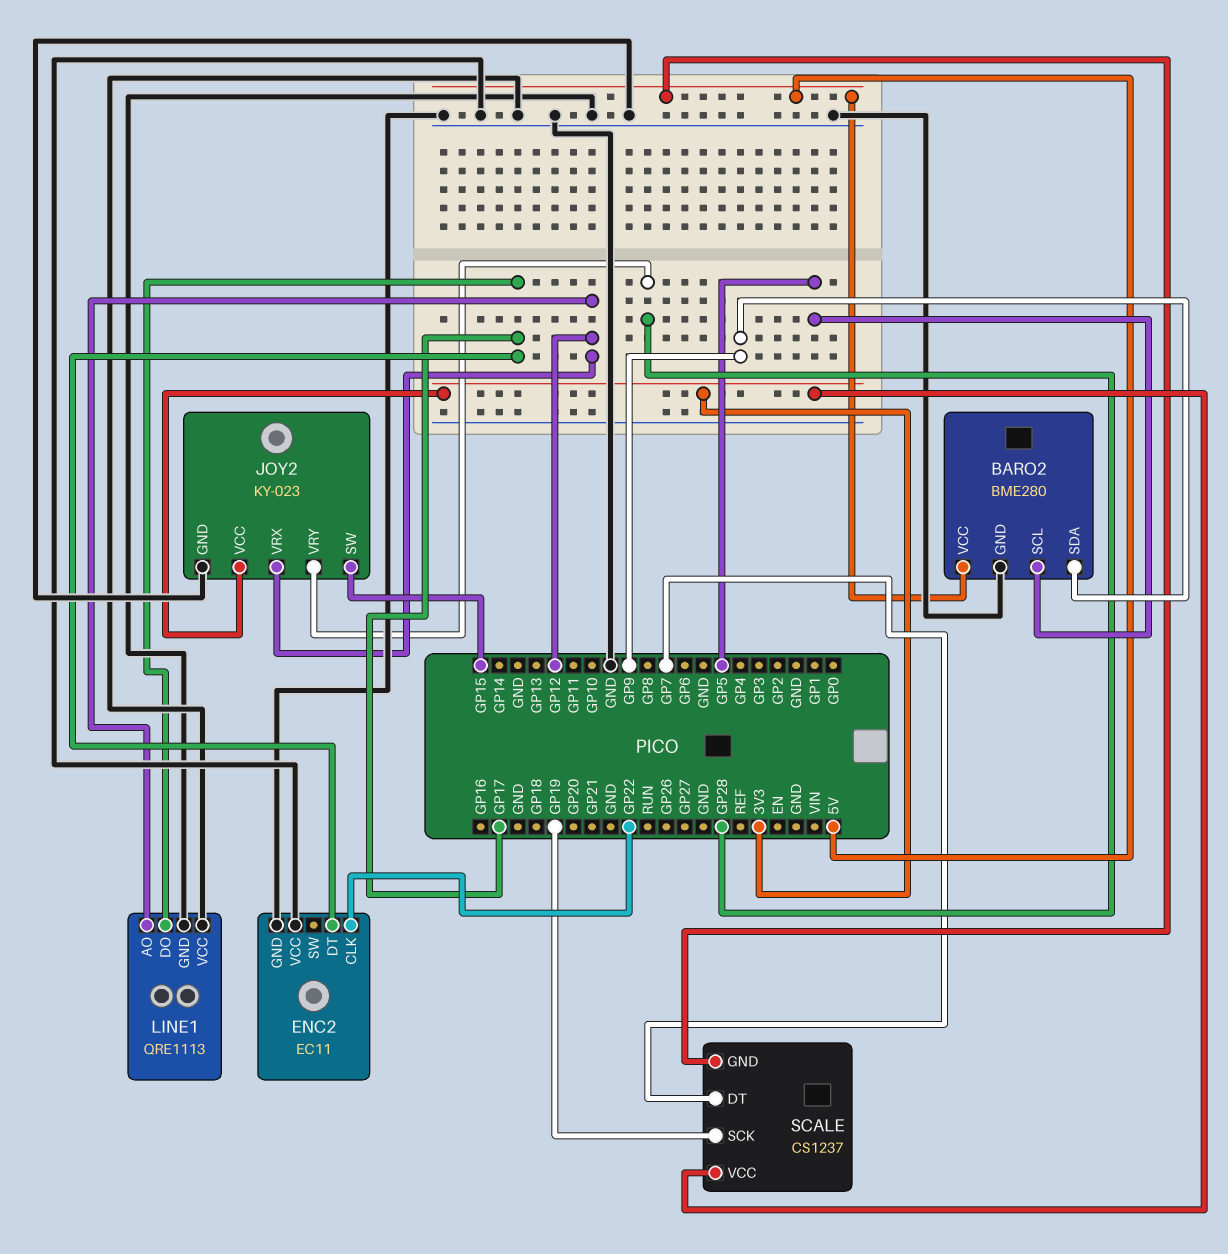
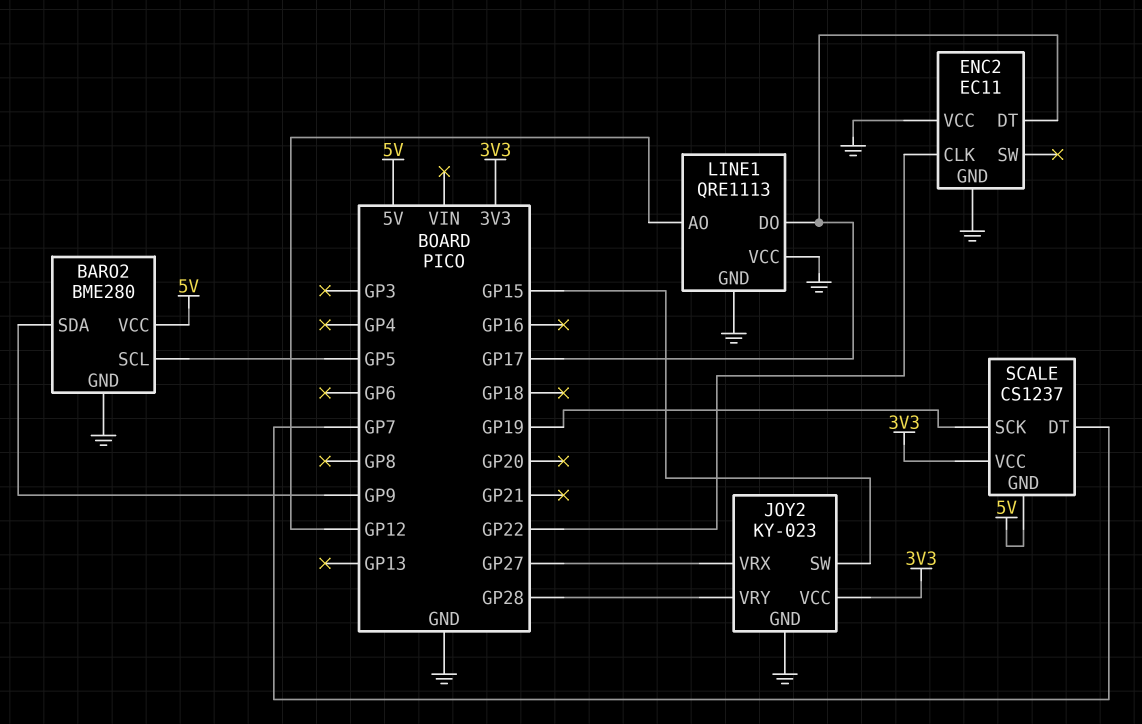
JOY2 pin VRX: GP12 -> GP27

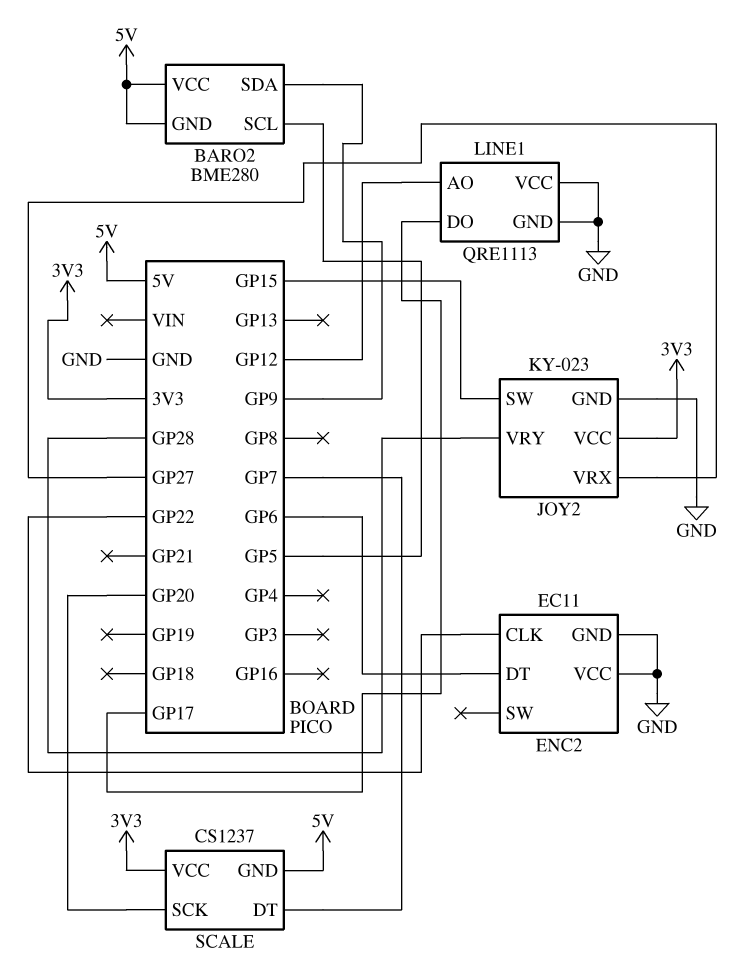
BARO2 pin GND: GND -> 5V
ENC2 pin DT: GP17 -> GP6
SCALE pin SCK: GP19 -> GP20

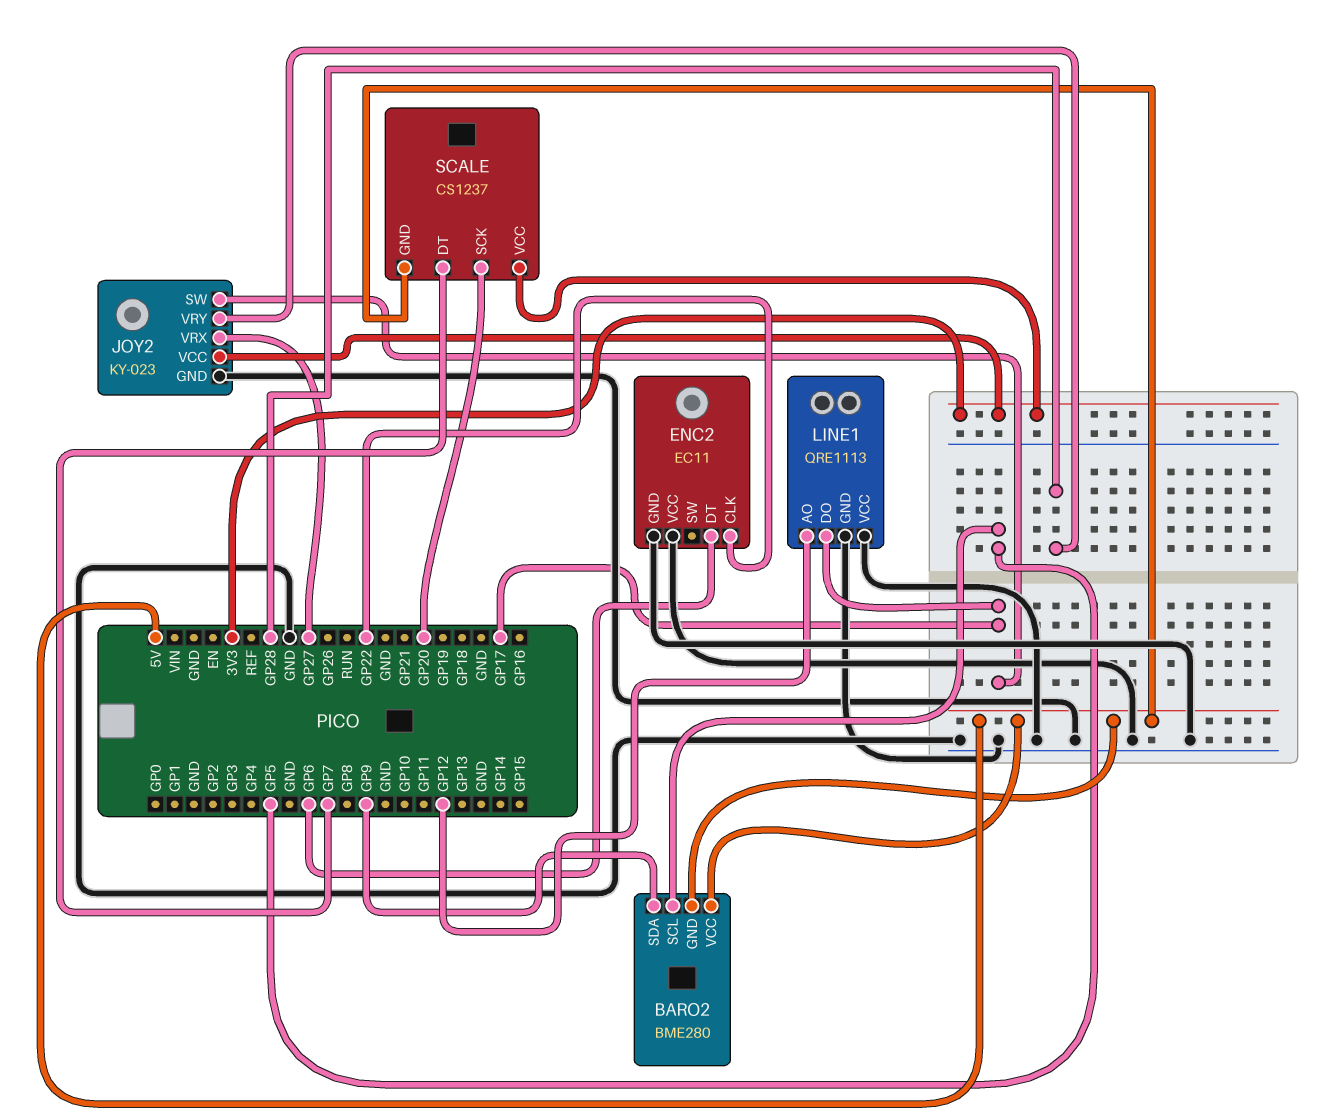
JOY2 pin SW: GP15 -> GP17

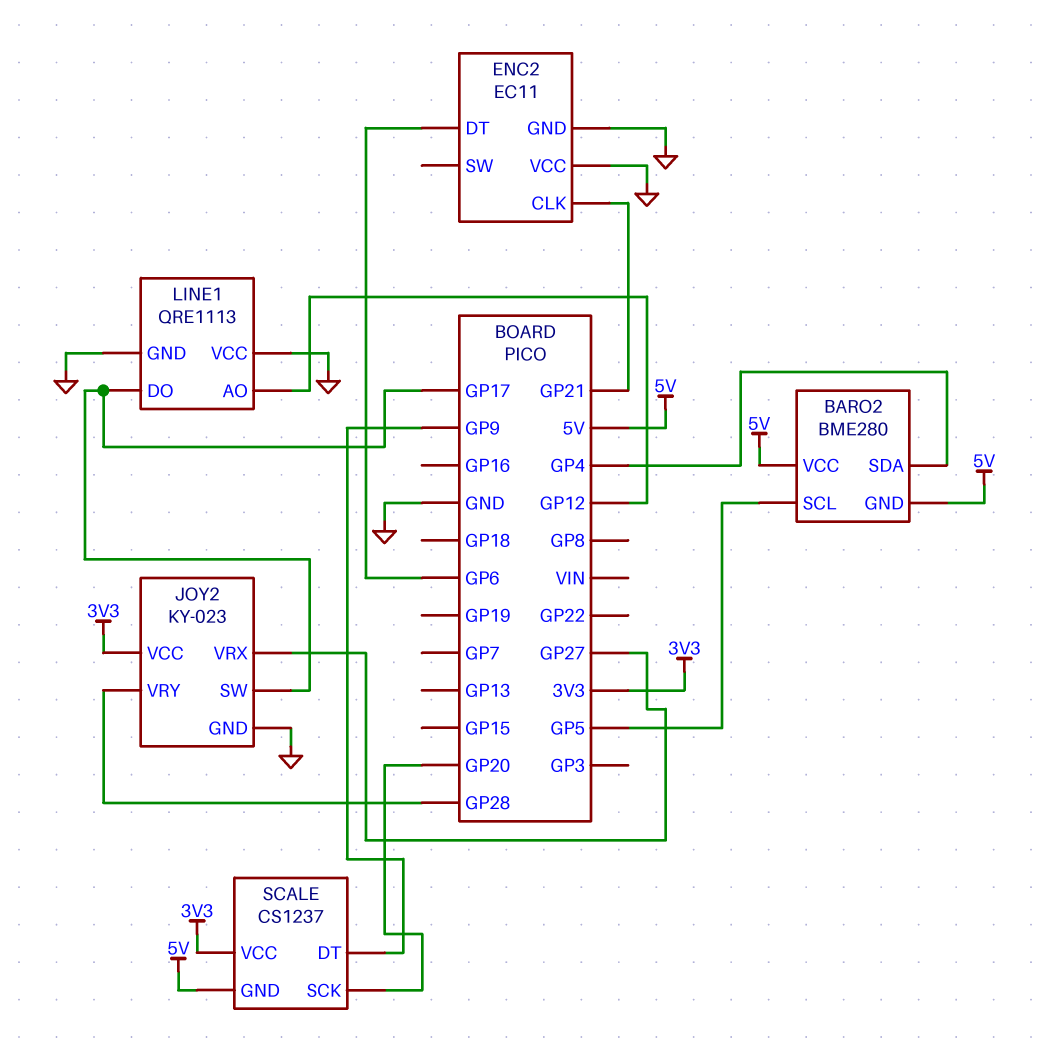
BARO2 pin SDA: GP9 -> GP4
ENC2 pin CLK: GP22 -> GP21
SCALE pin DT: GP7 -> GP9

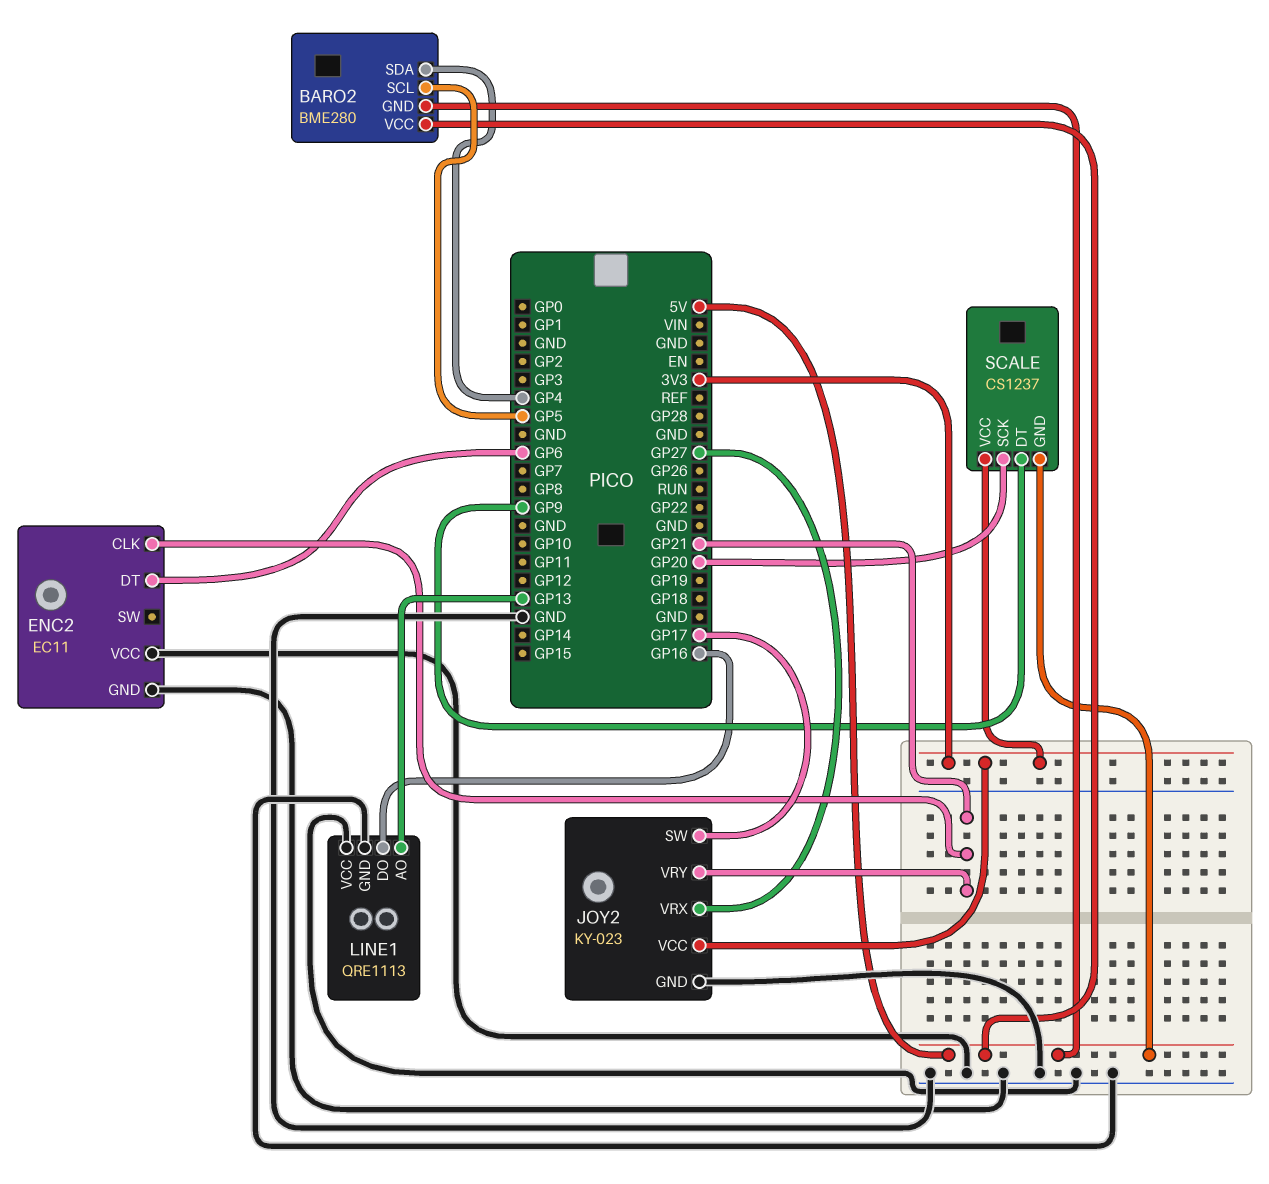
JOY2 pin VRY: GP28 -> GP21
LINE1 pin AO: GP12 -> GP13
LINE1 pin DO: GP17 -> GP16

